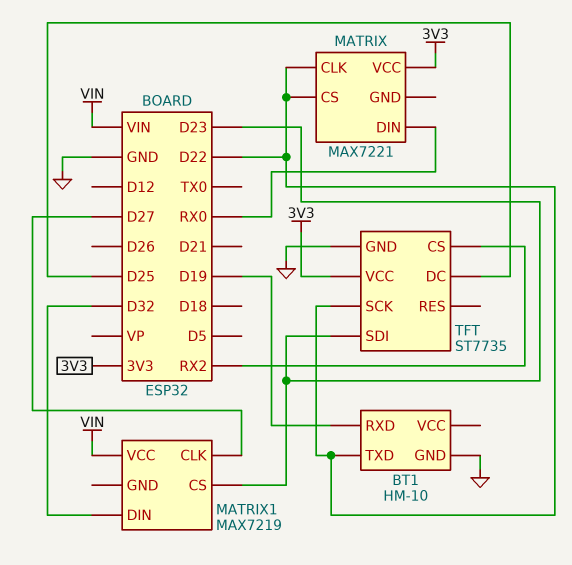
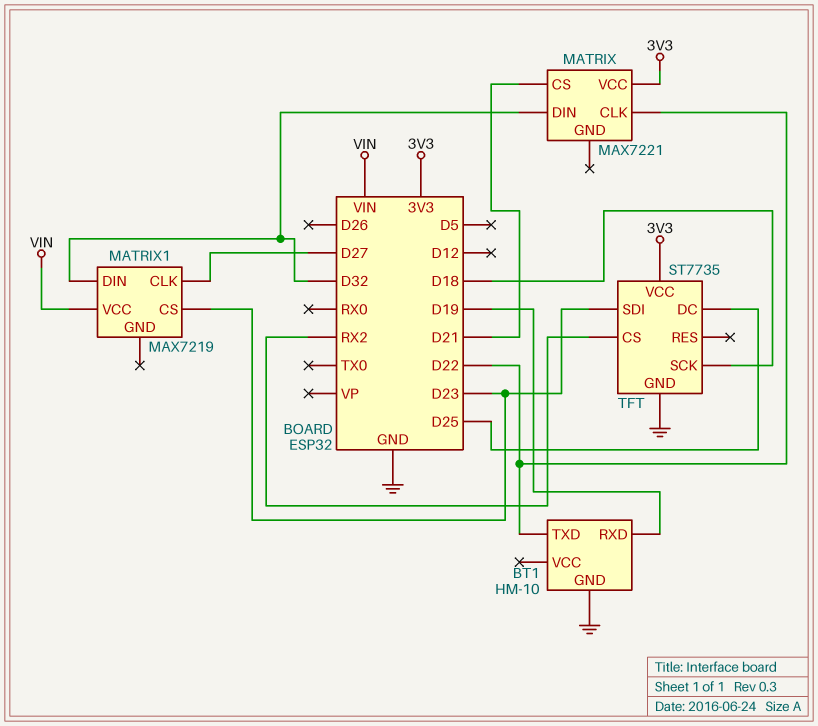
MATRIX pin CS: D22 -> D21
MATRIX pin DIN: RX0 -> D32
TFT pin SCK: D22 -> D18

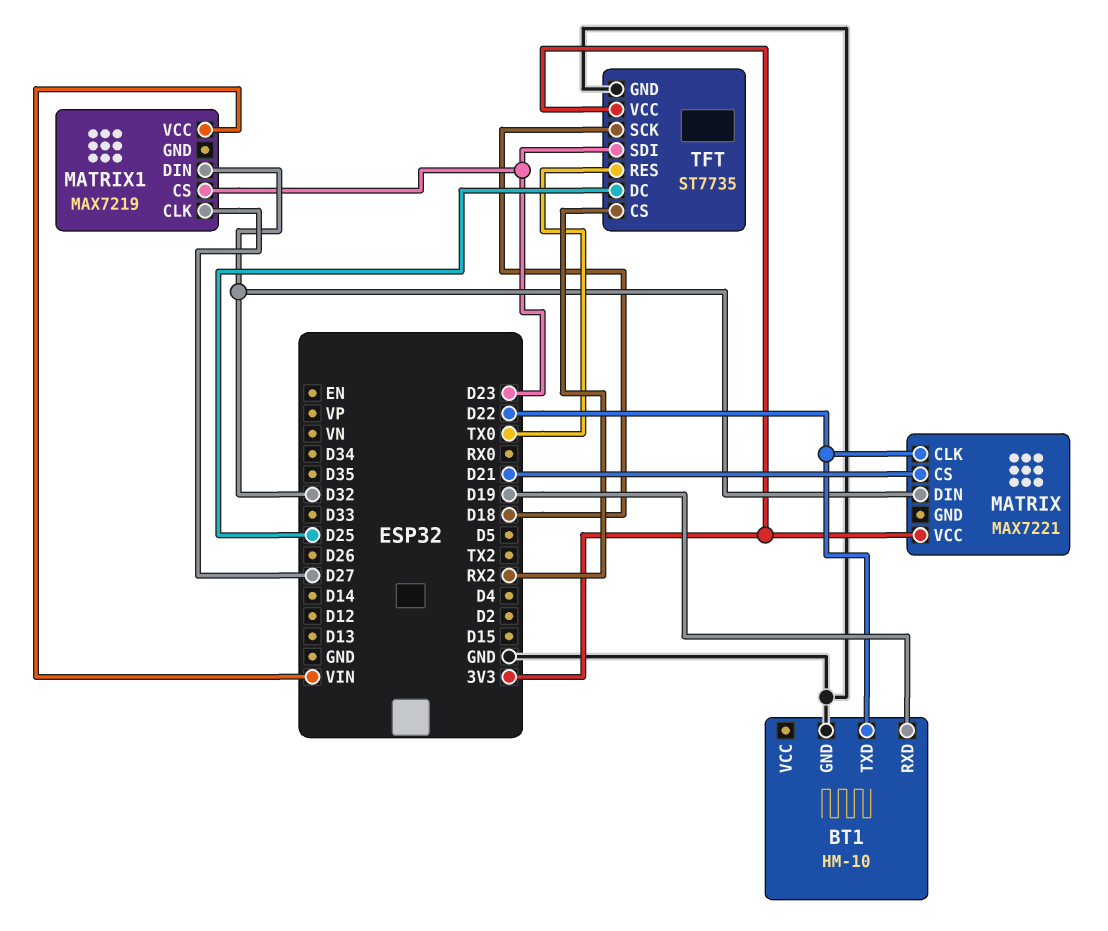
TFT pin RES: none -> TX0

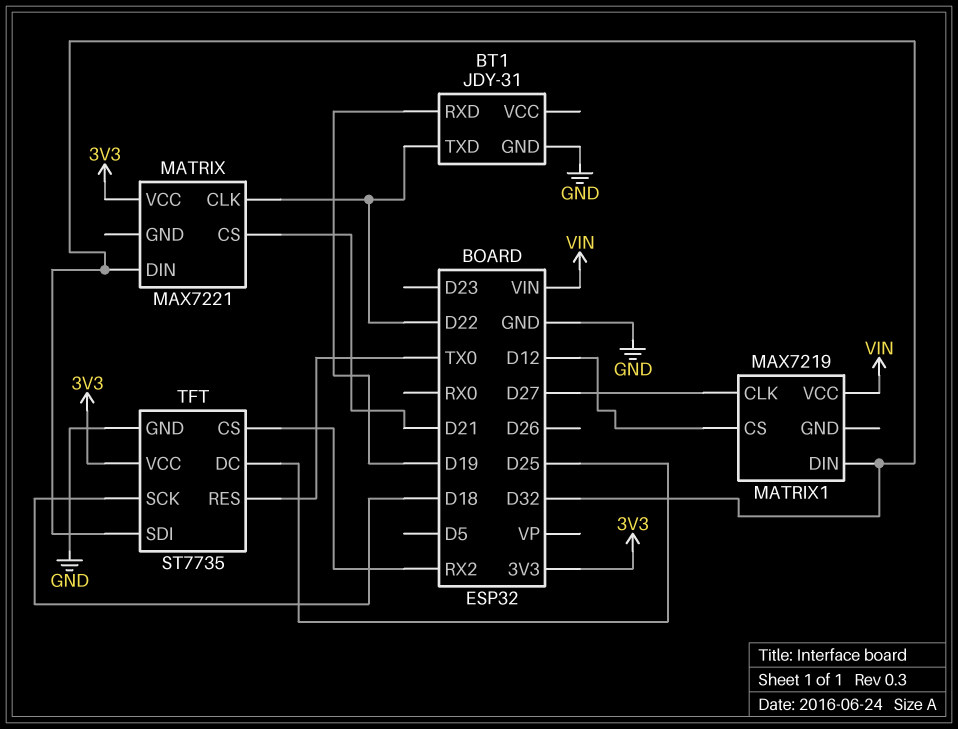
BT1: HM-10 -> JDY-31
MATRIX1 pin CS: D23 -> D12
TFT pin SDI: D23 -> D32

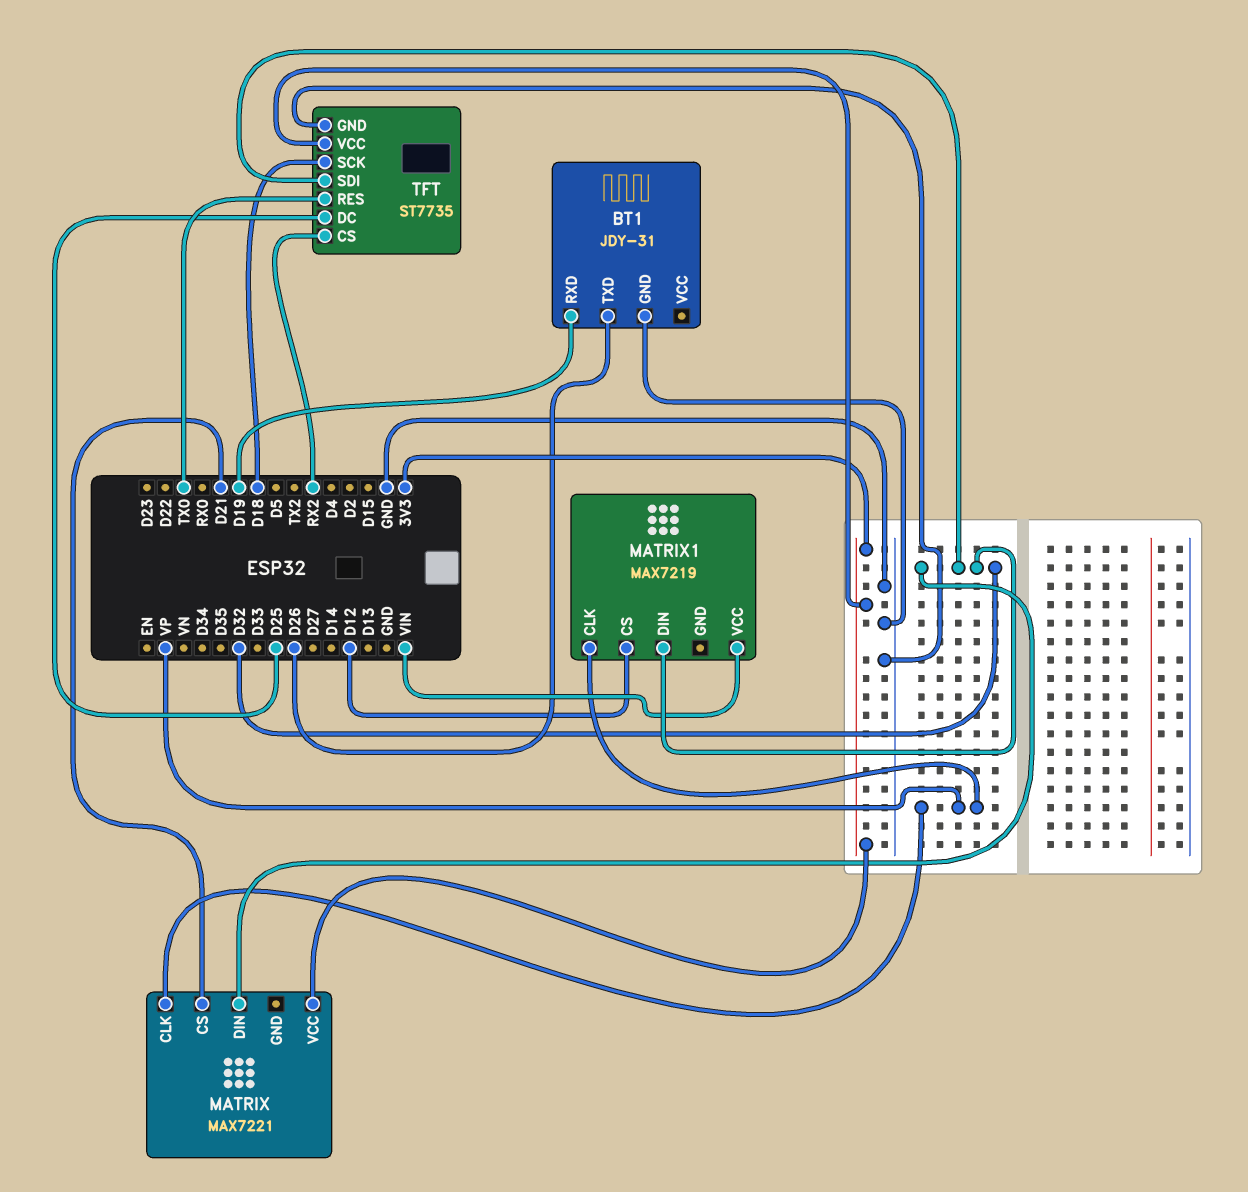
BT1 pin TXD: D22 -> D26
MATRIX pin CLK: D22 -> VP
MATRIX1 pin CLK: D27 -> VP

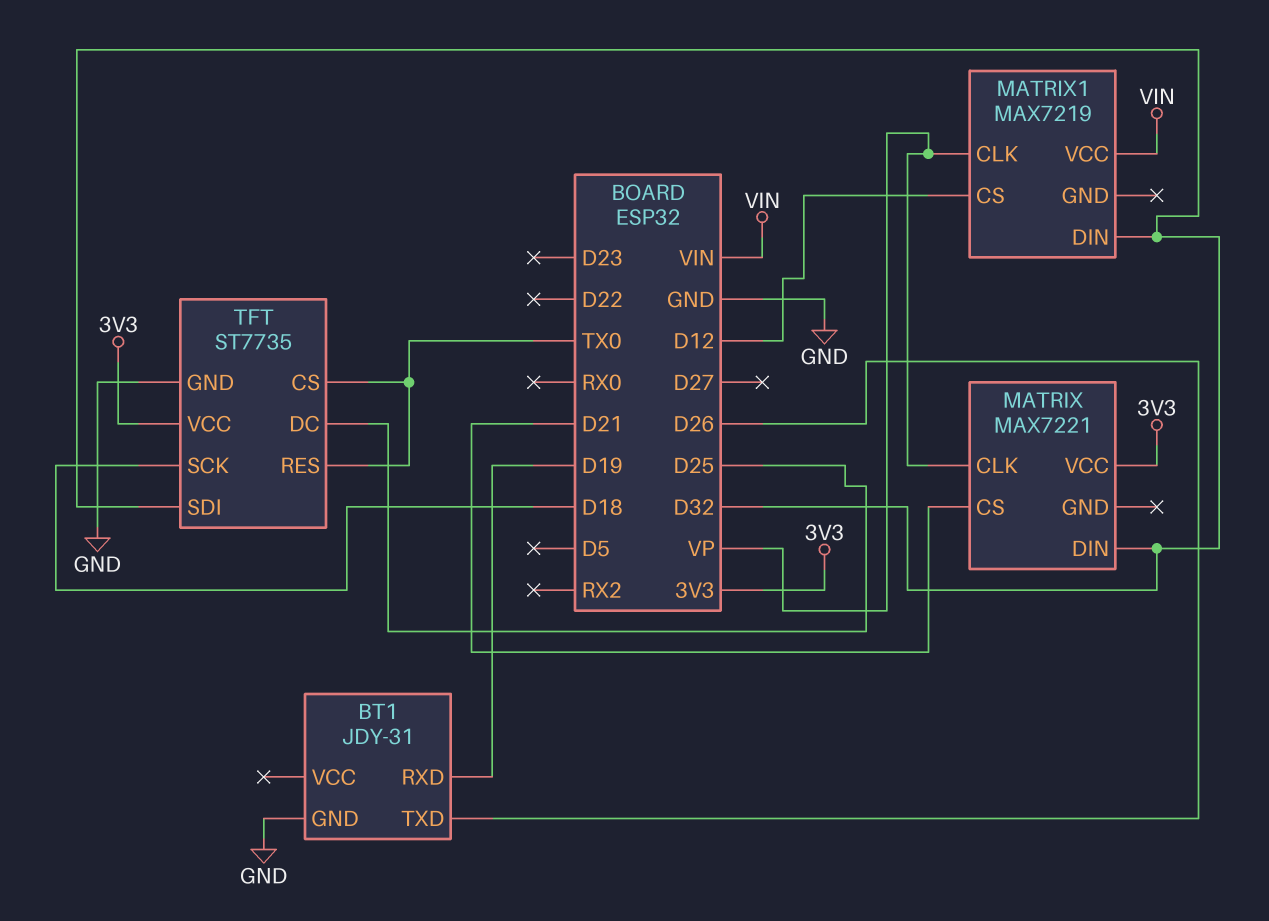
TFT pin CS: RX2 -> TX0

